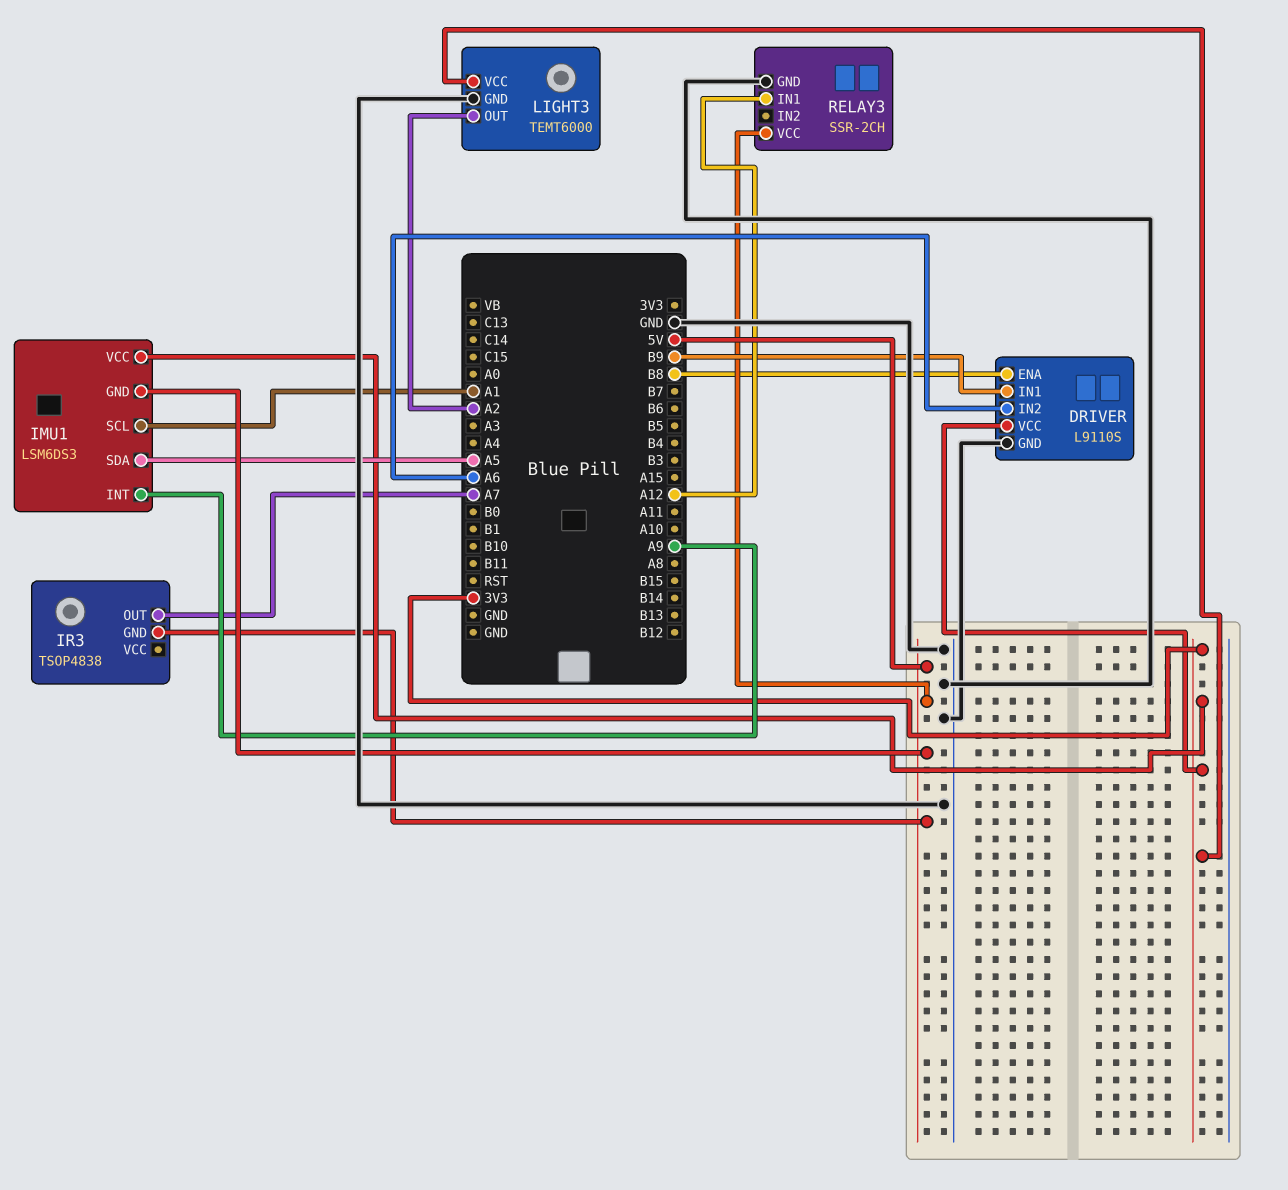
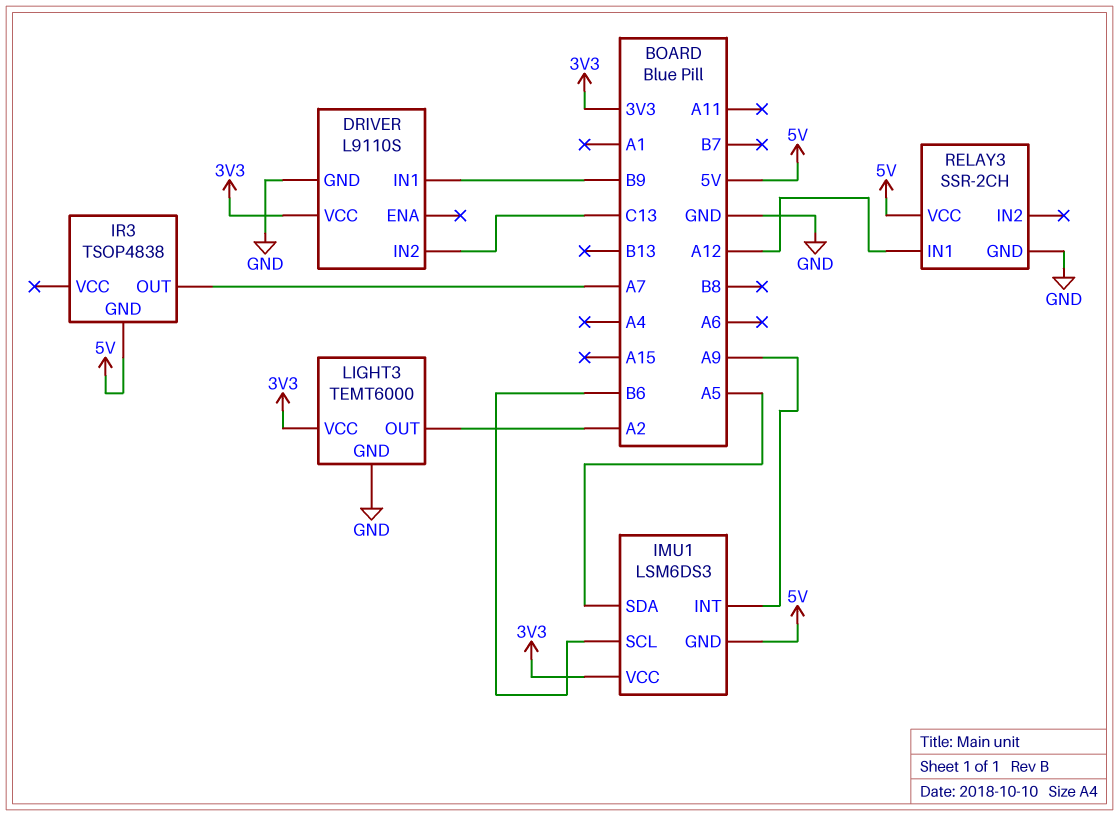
DRIVER pin ENA: B8 -> none
DRIVER pin IN2: A6 -> C13
IMU1 pin SCL: A1 -> B6

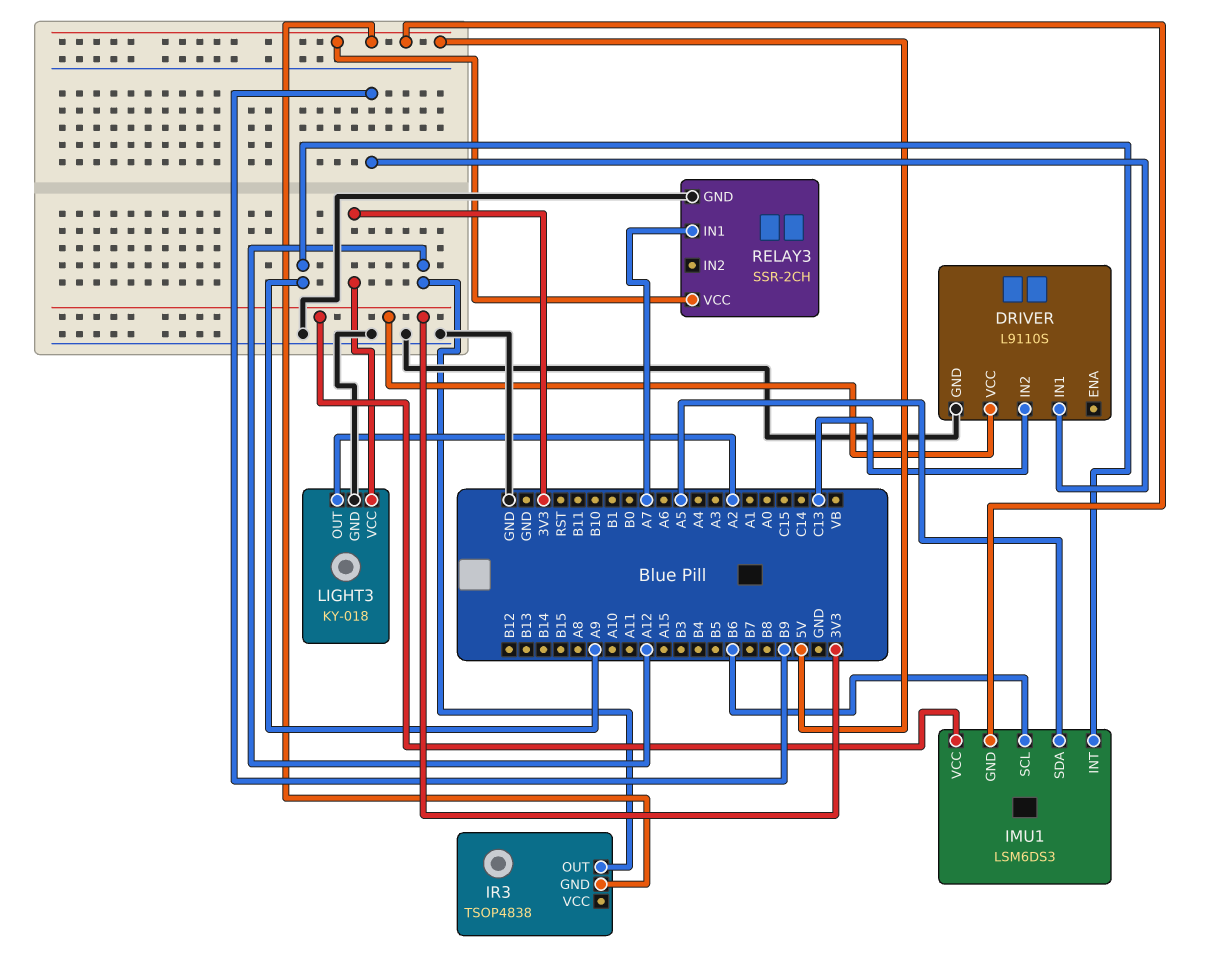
IR3 pin OUT: A7 -> A12
LIGHT3: TEMT6000 -> KY-018
RELAY3 pin IN1: A12 -> A7

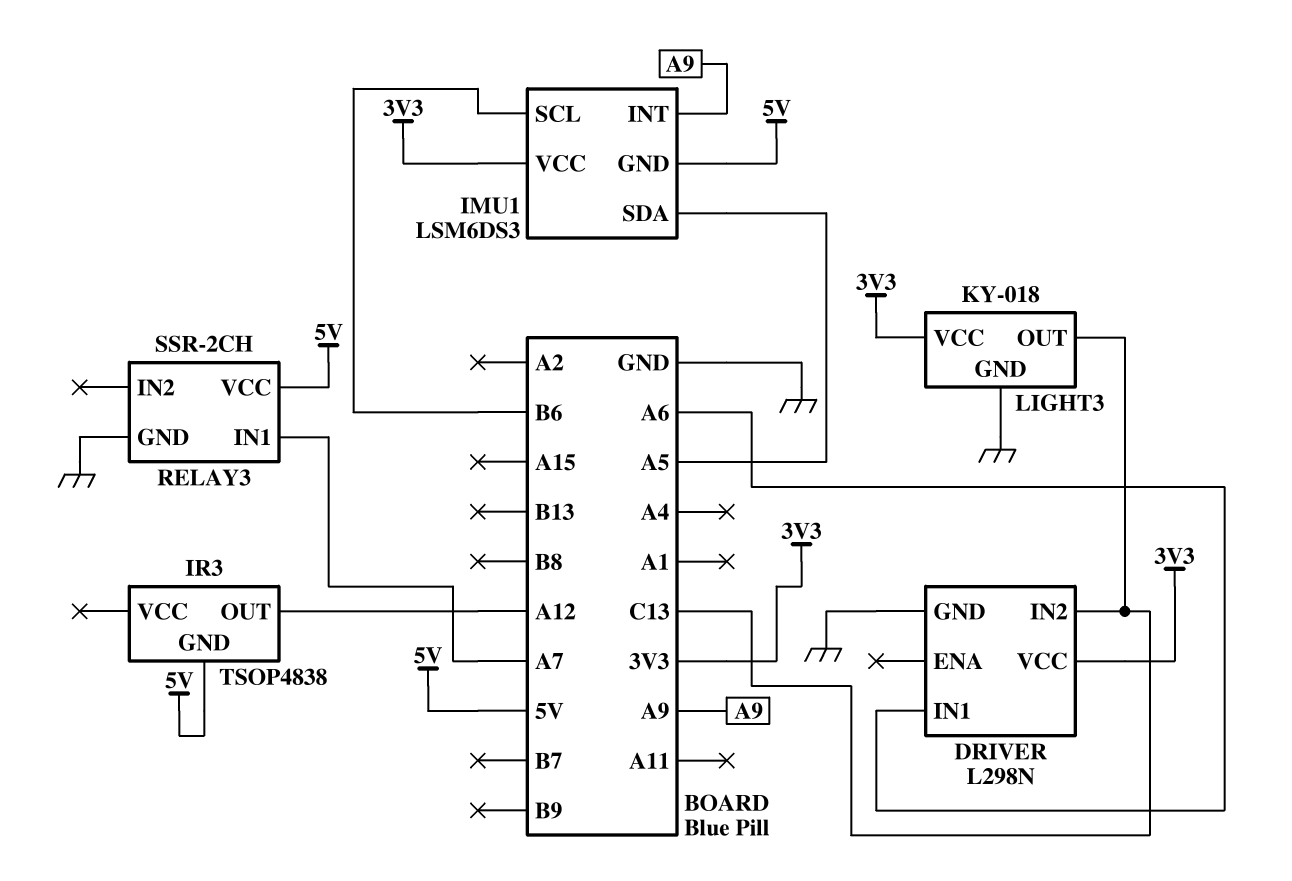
DRIVER: L9110S -> L298N
DRIVER pin IN1: B9 -> A6
LIGHT3 pin OUT: A2 -> C13

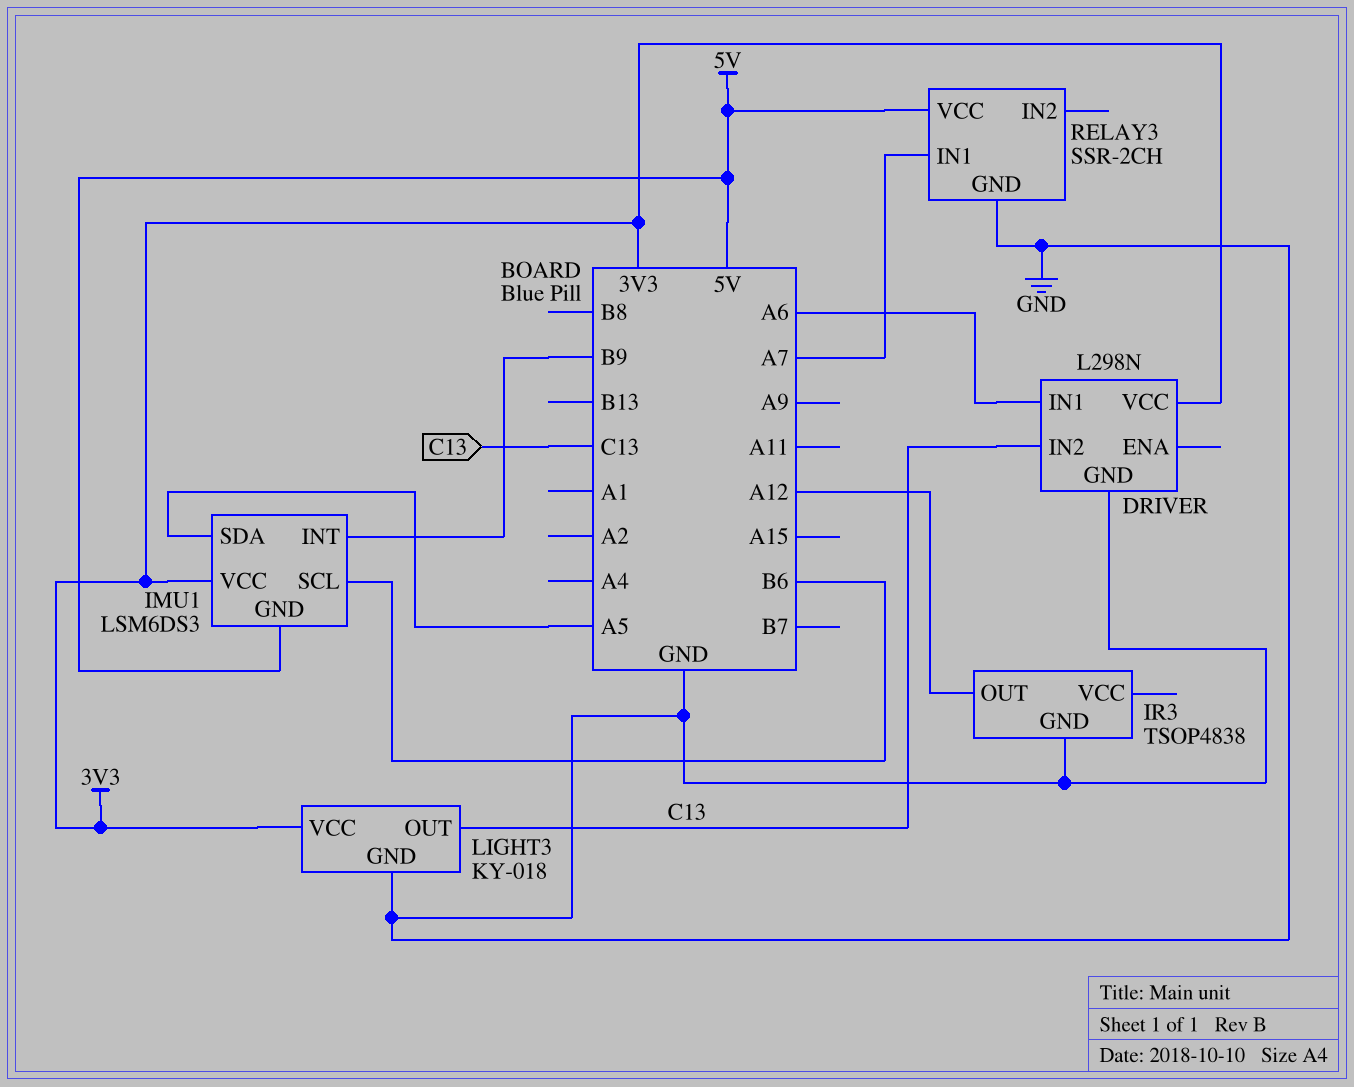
IMU1 pin INT: A9 -> B9
IR3 pin GND: 5V -> GND

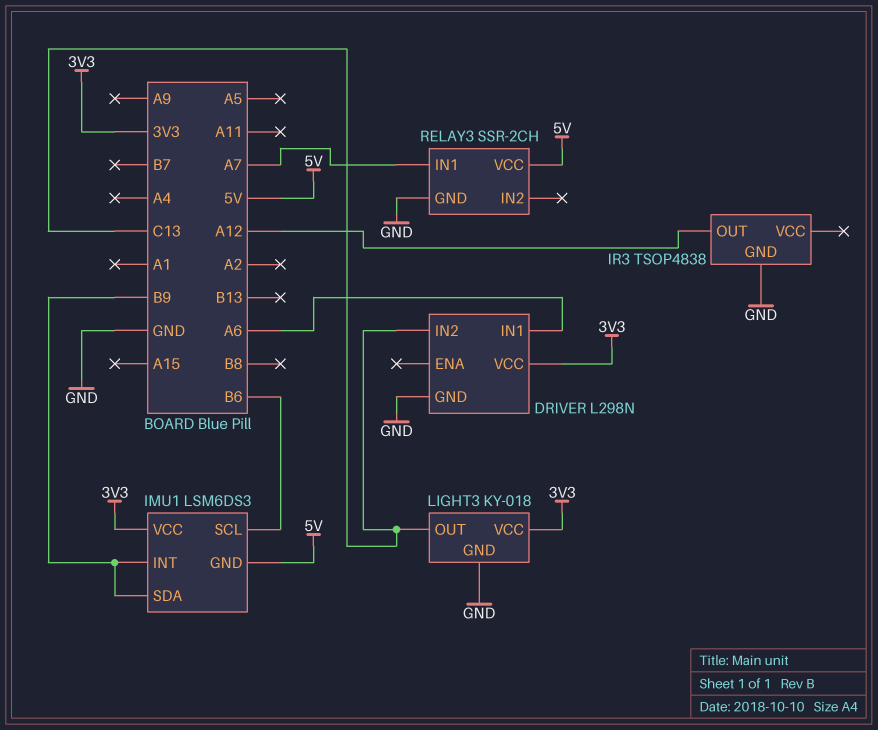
IMU1 pin SDA: A5 -> B9

